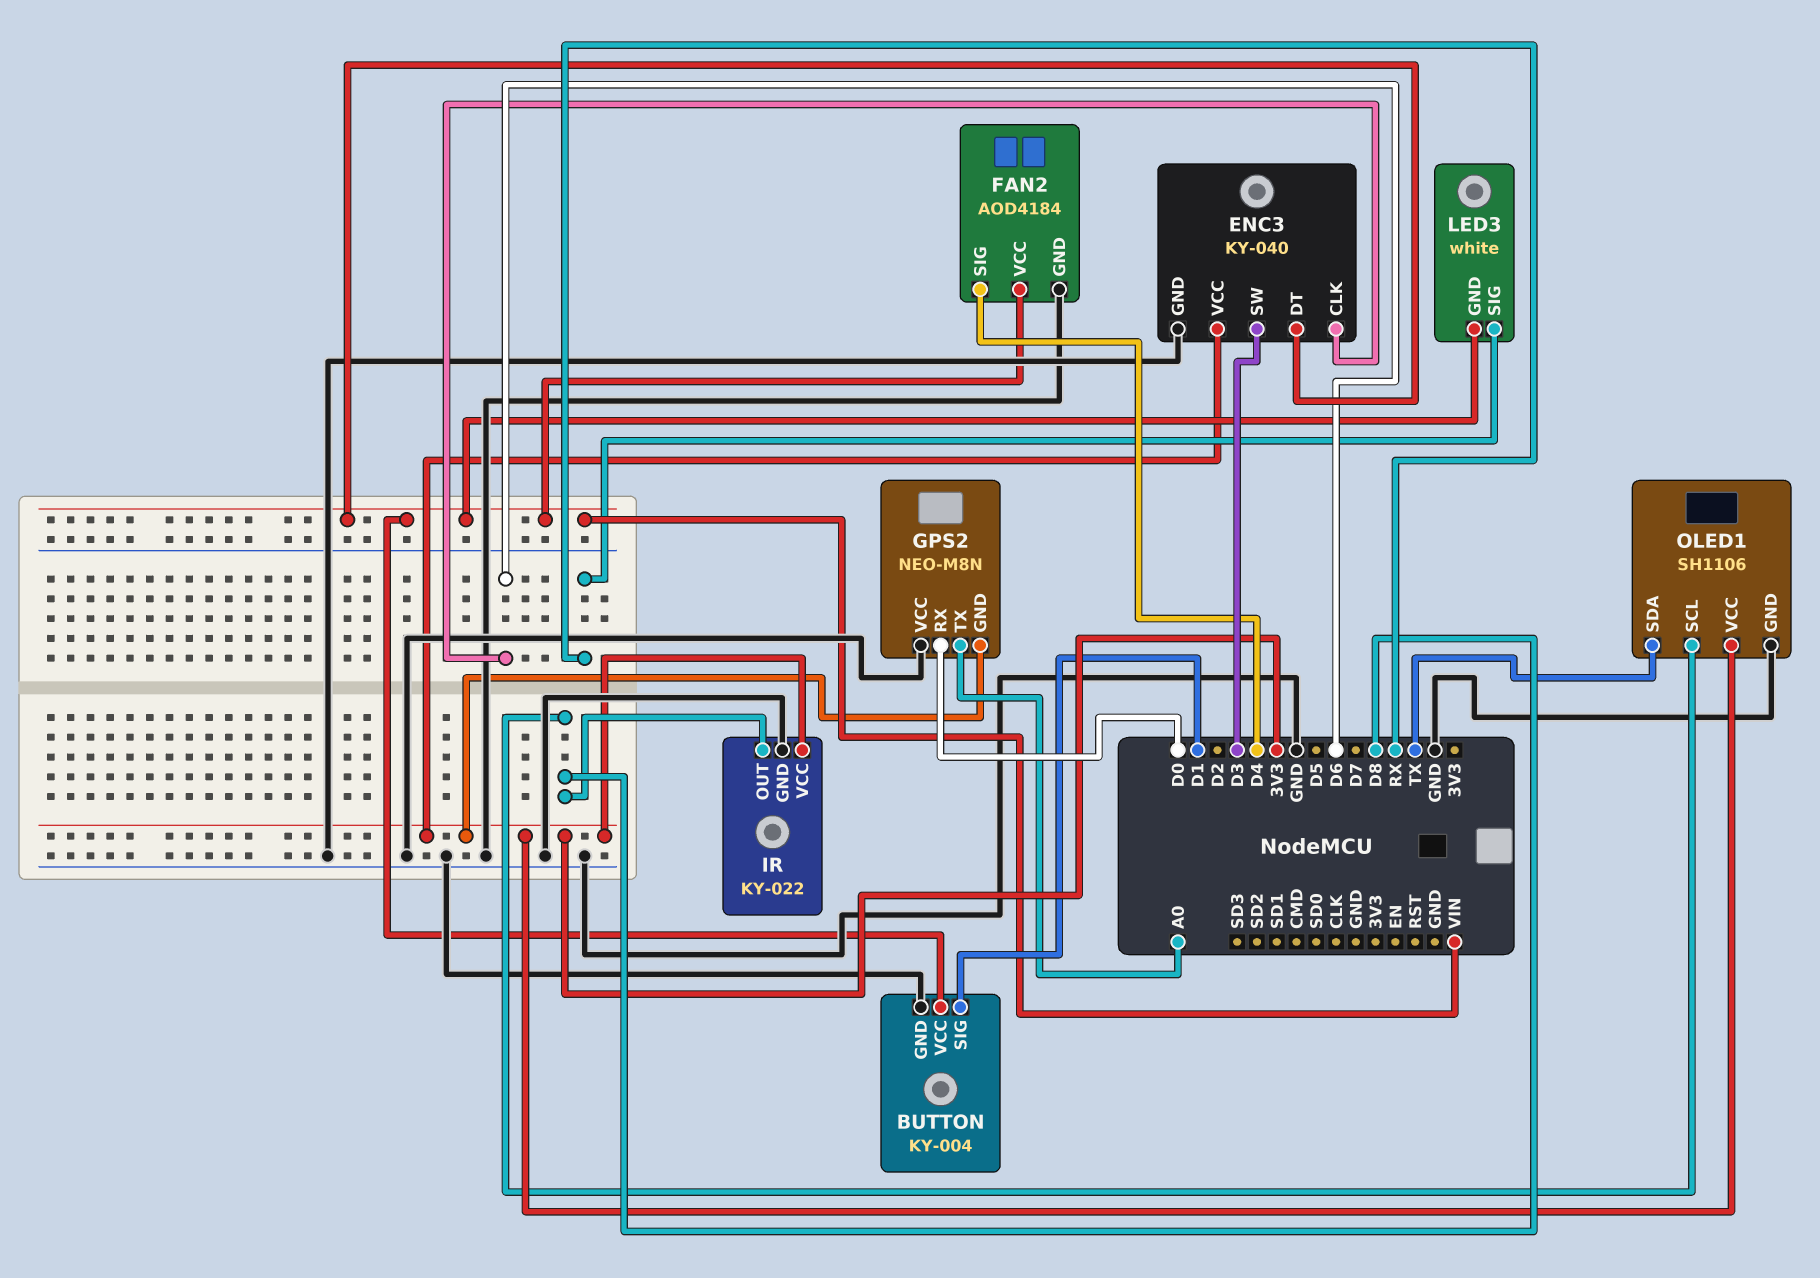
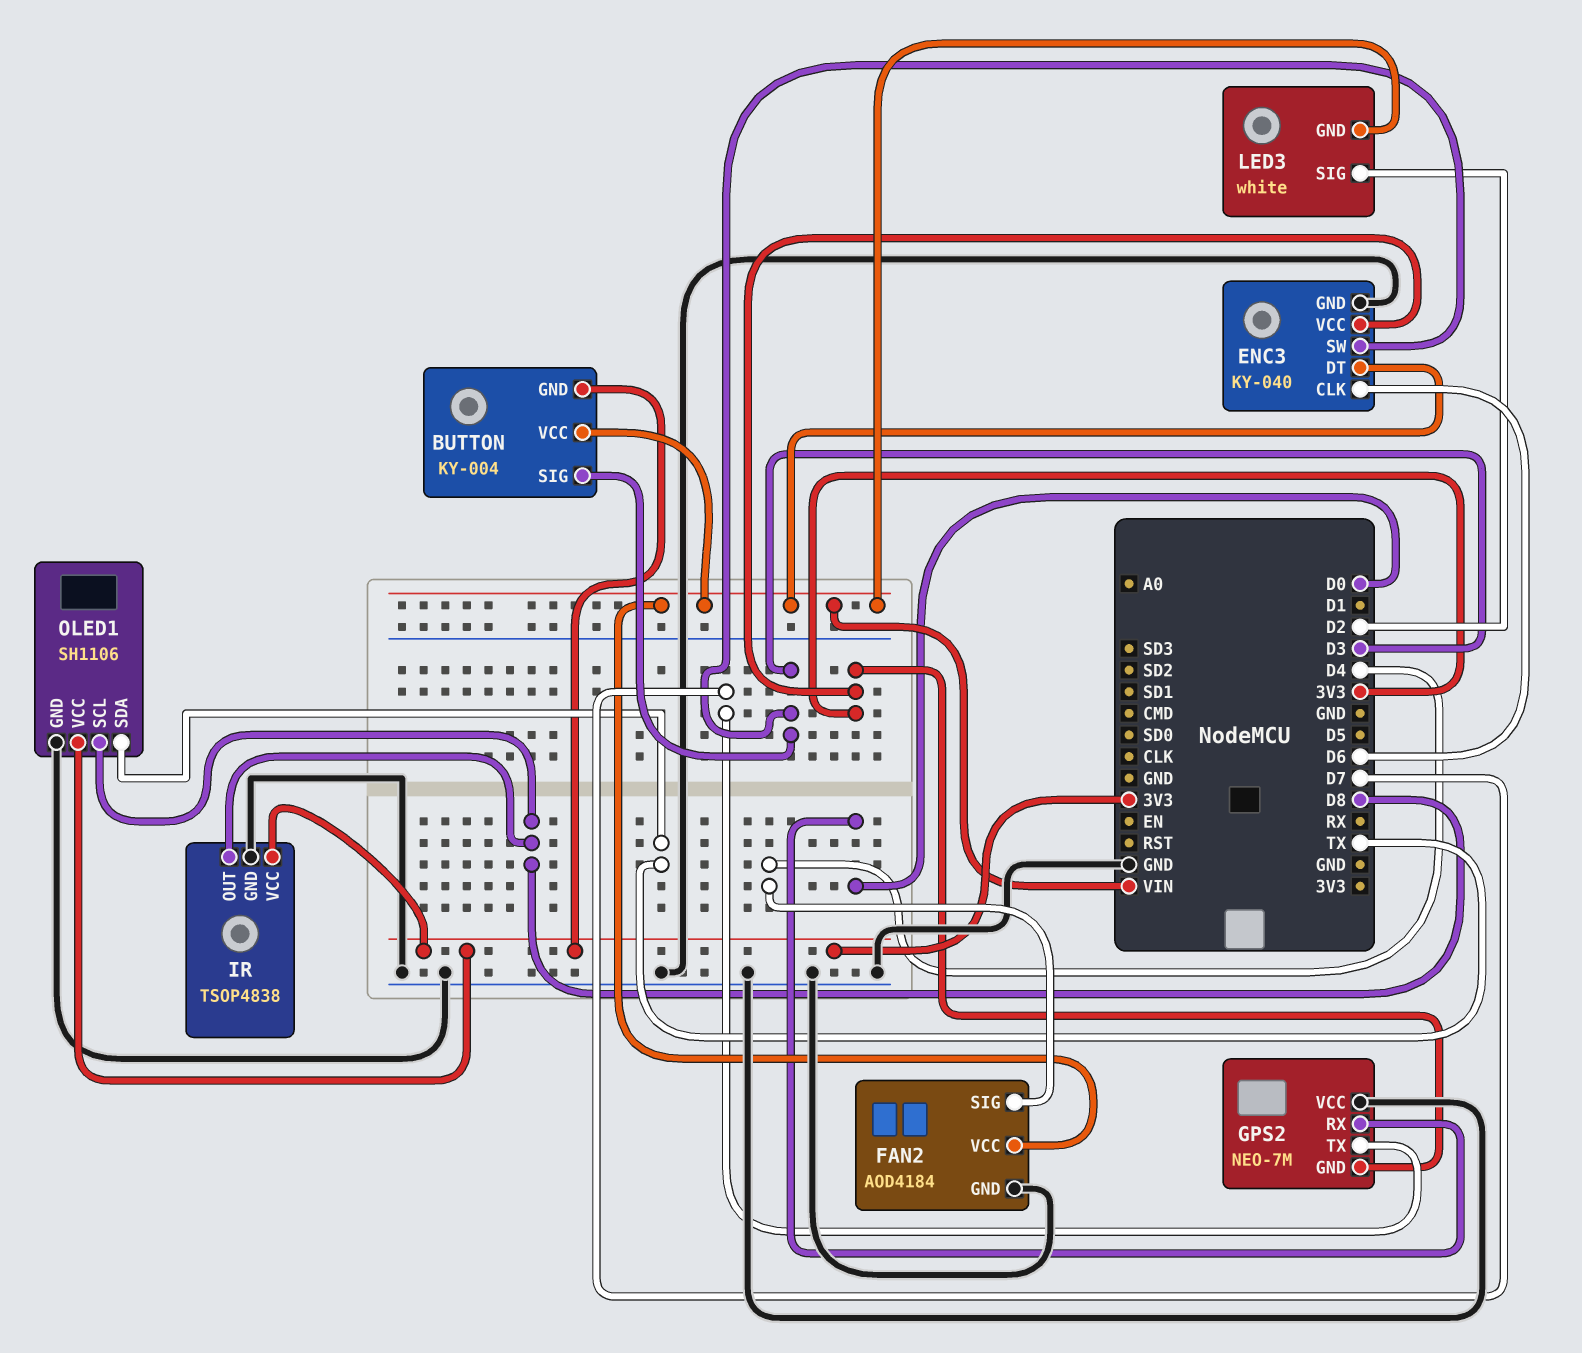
BUTTON pin GND: GND -> 3V3
BUTTON pin SIG: D1 -> D3
GPS2: NEO-M8N -> NEO-7M
GPS2 pin TX: A0 -> D7
IR: KY-022 -> TSOP4838
LED3 pin SIG: RX -> D2

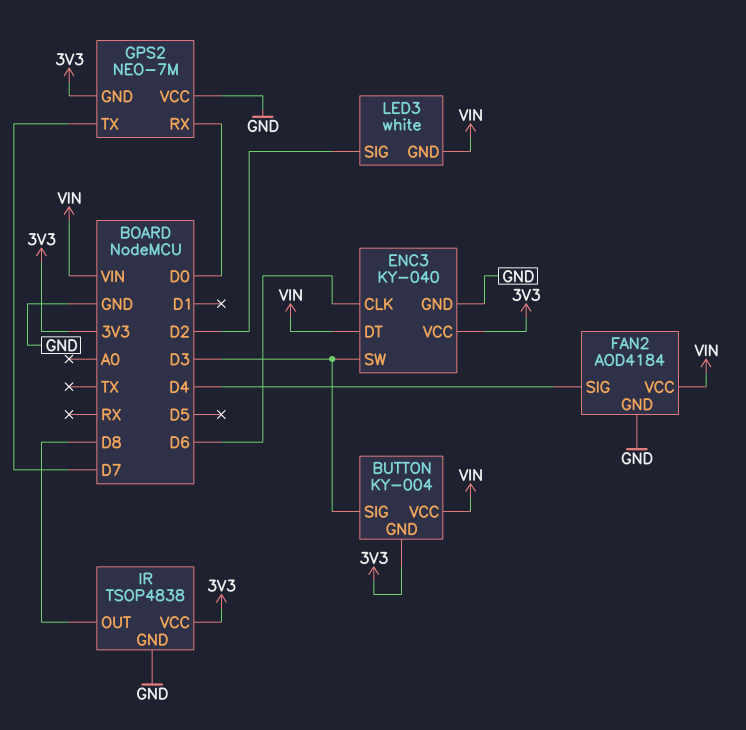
OLED1: SH1106 -> none
OLED1 pin GND: GND -> none
OLED1 pin SCL: D8 -> none
OLED1 pin SDA: TX -> none
OLED1 pin VCC: 3V3 -> none

